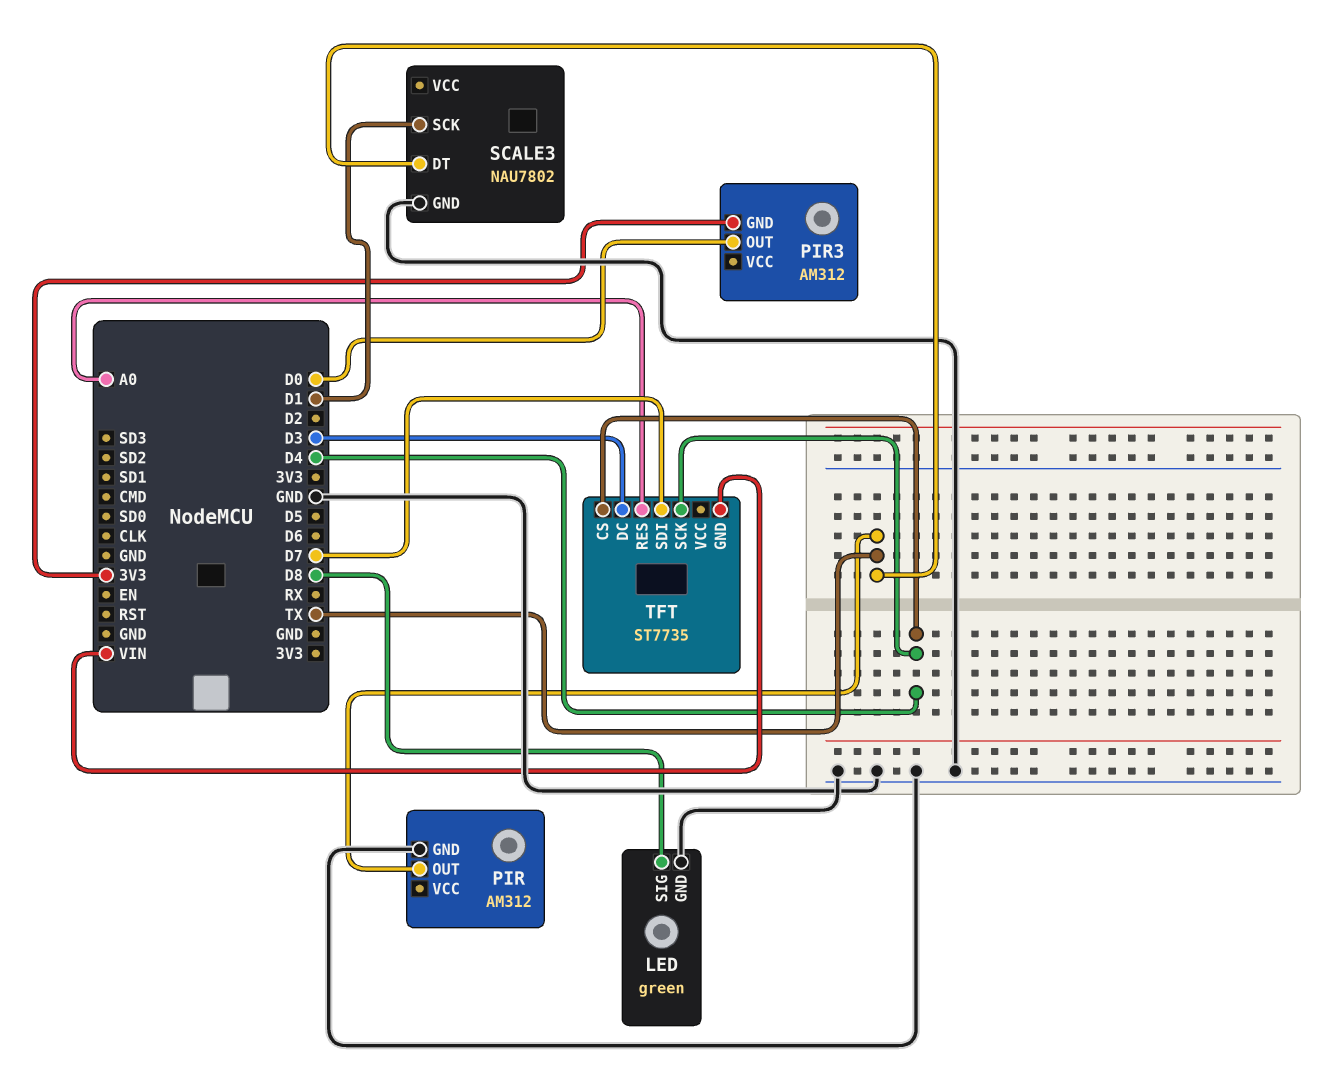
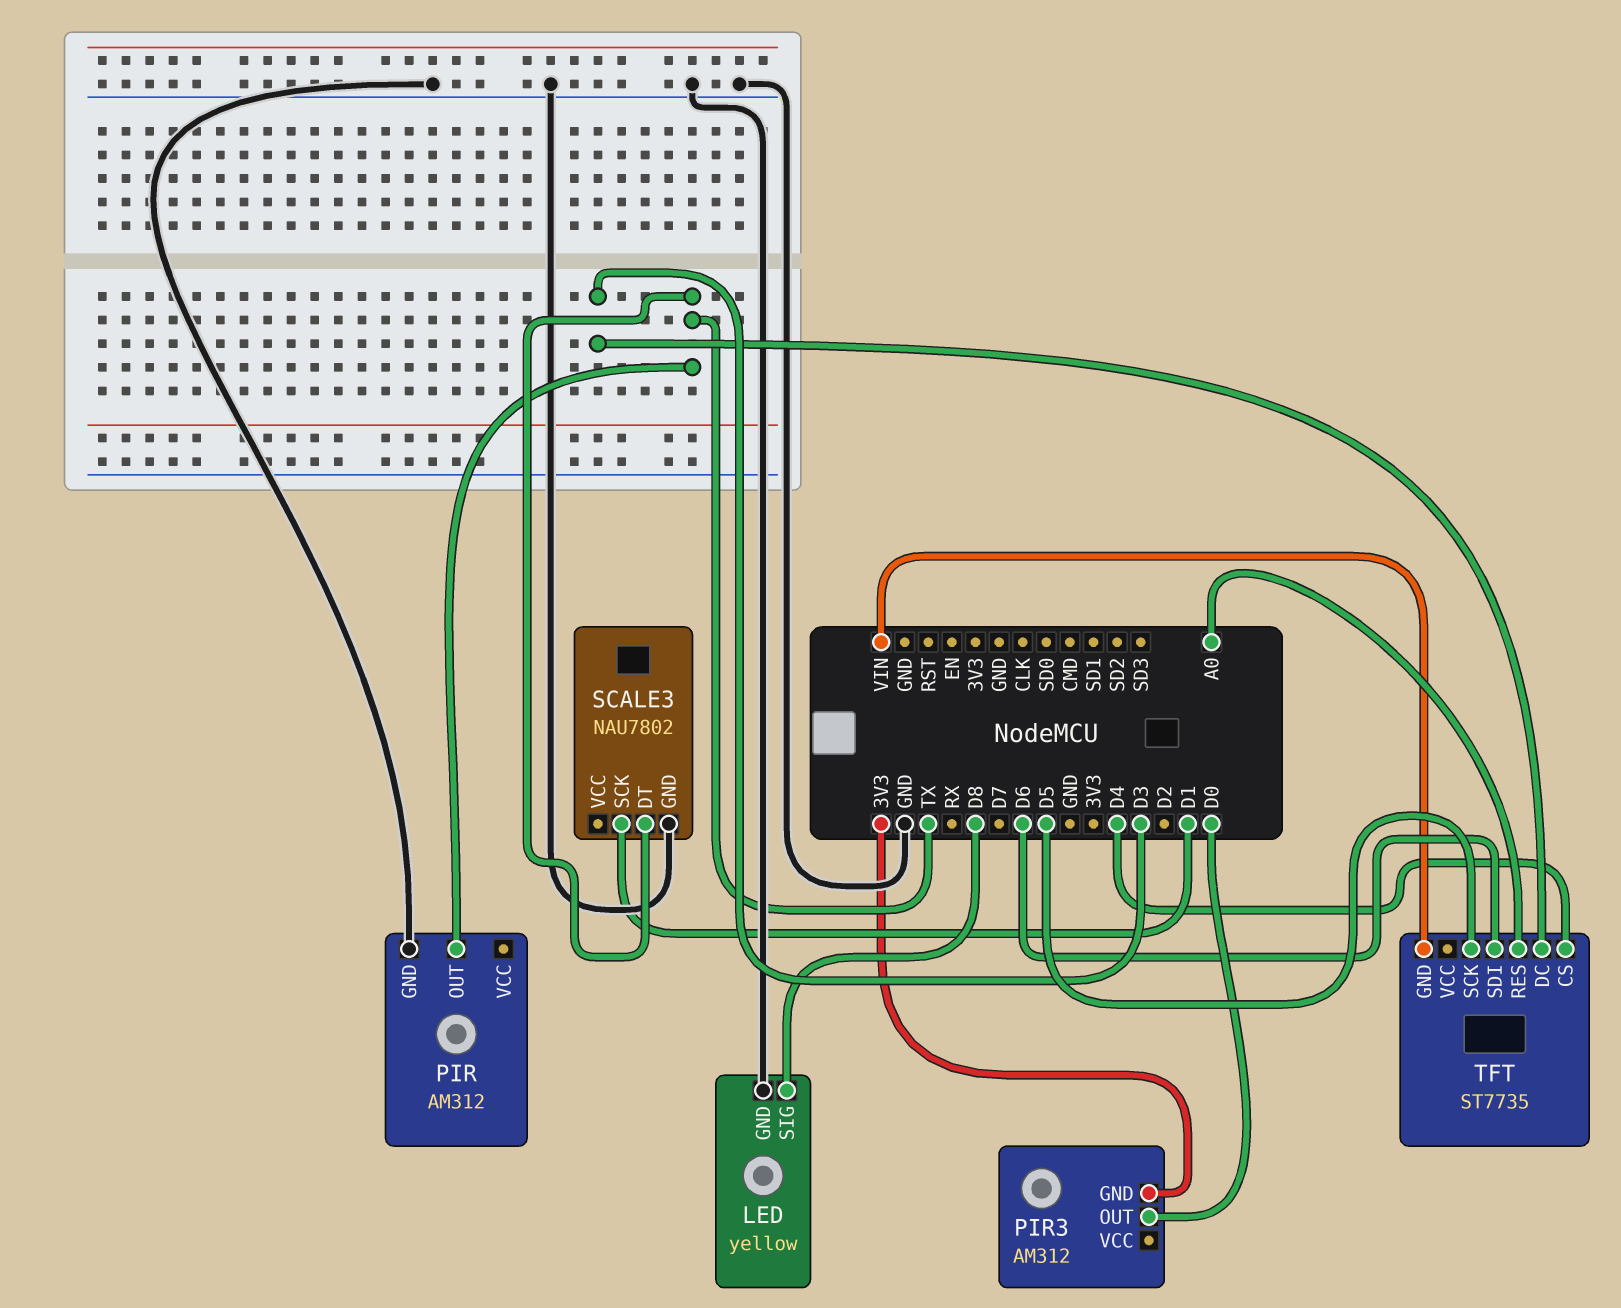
LED: green -> yellow
TFT pin SCK: D4 -> D5
TFT pin SDI: D7 -> D6

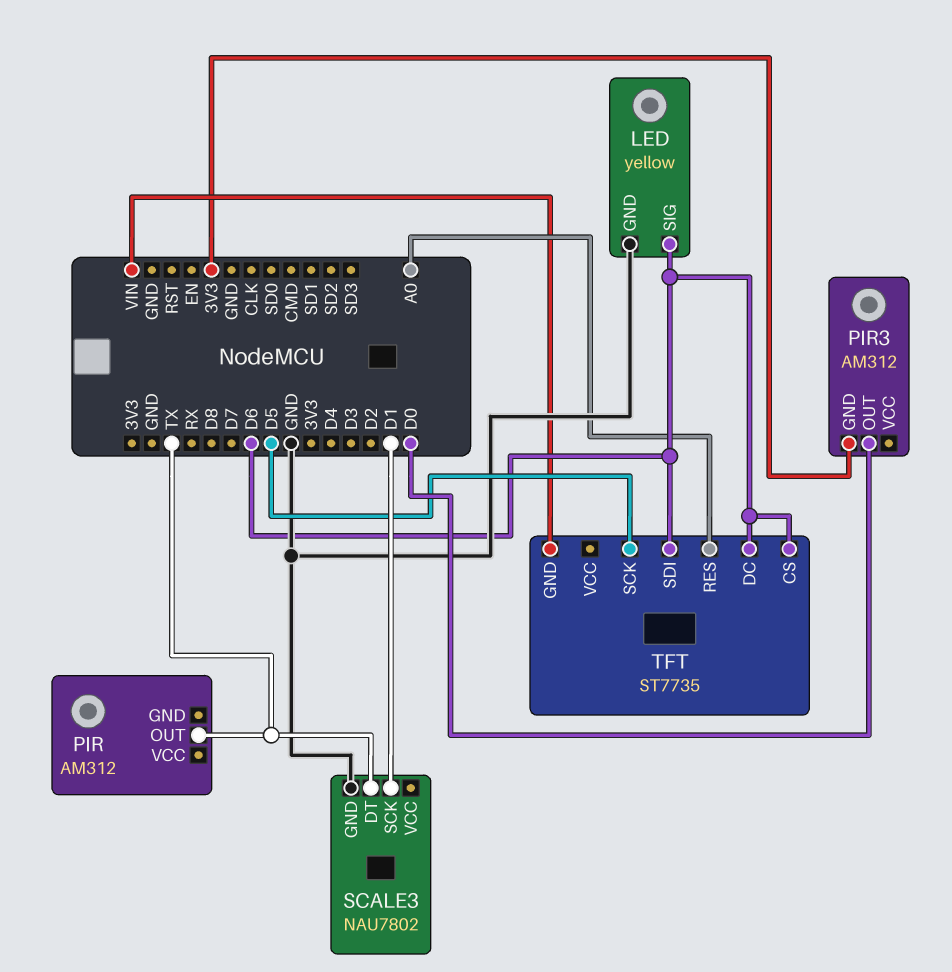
LED pin SIG: D8 -> D6
PIR pin GND: GND -> none
TFT pin CS: D4 -> D6
TFT pin DC: D3 -> D6

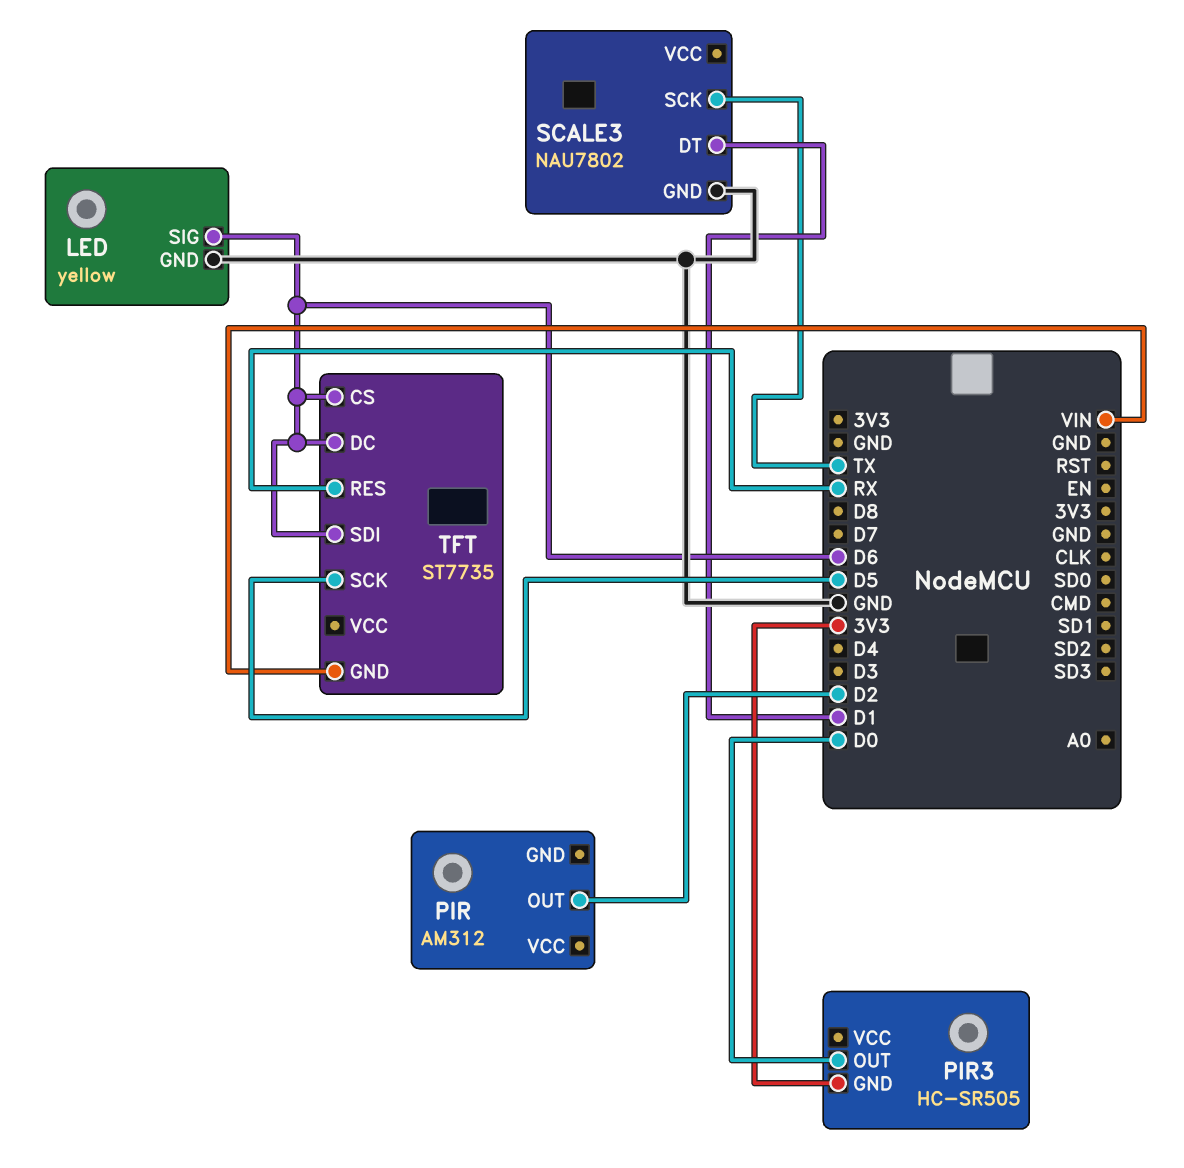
PIR pin OUT: TX -> D2
PIR3: AM312 -> HC-SR505
SCALE3 pin DT: TX -> D1
SCALE3 pin SCK: D1 -> TX
TFT pin RES: A0 -> RX

